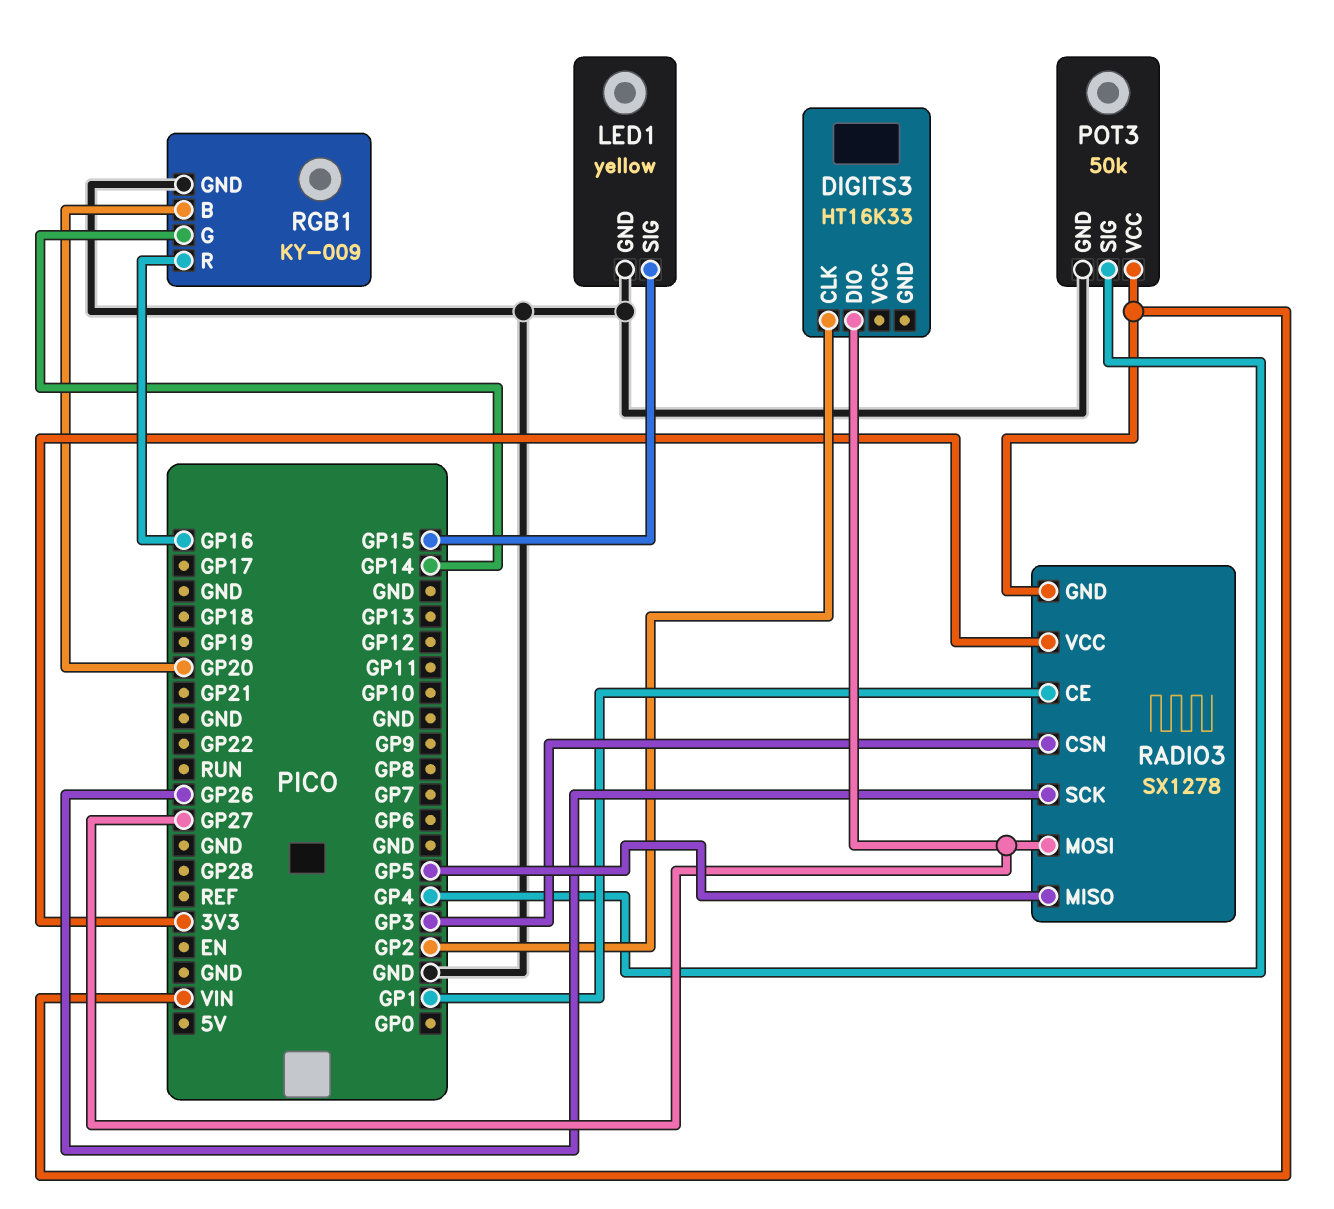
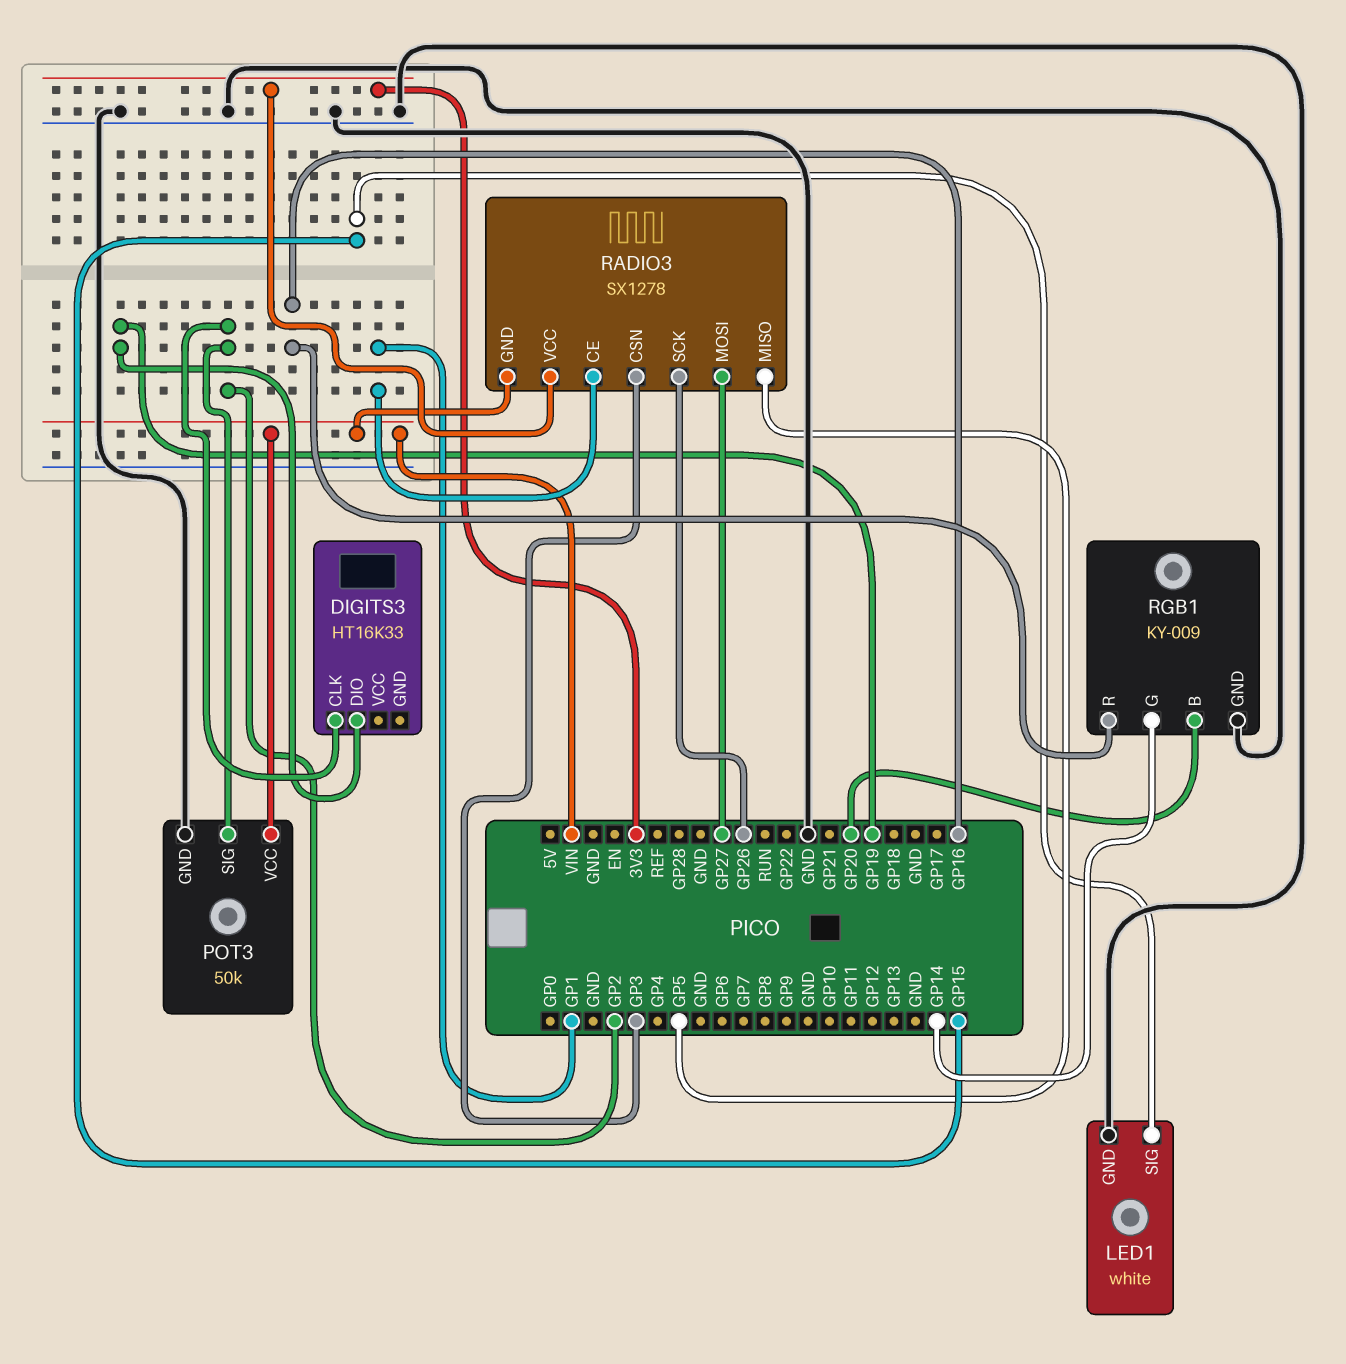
DIGITS3 pin DIO: GP27 -> GP19
LED1: yellow -> white
POT3 pin SIG: GP4 -> GP2

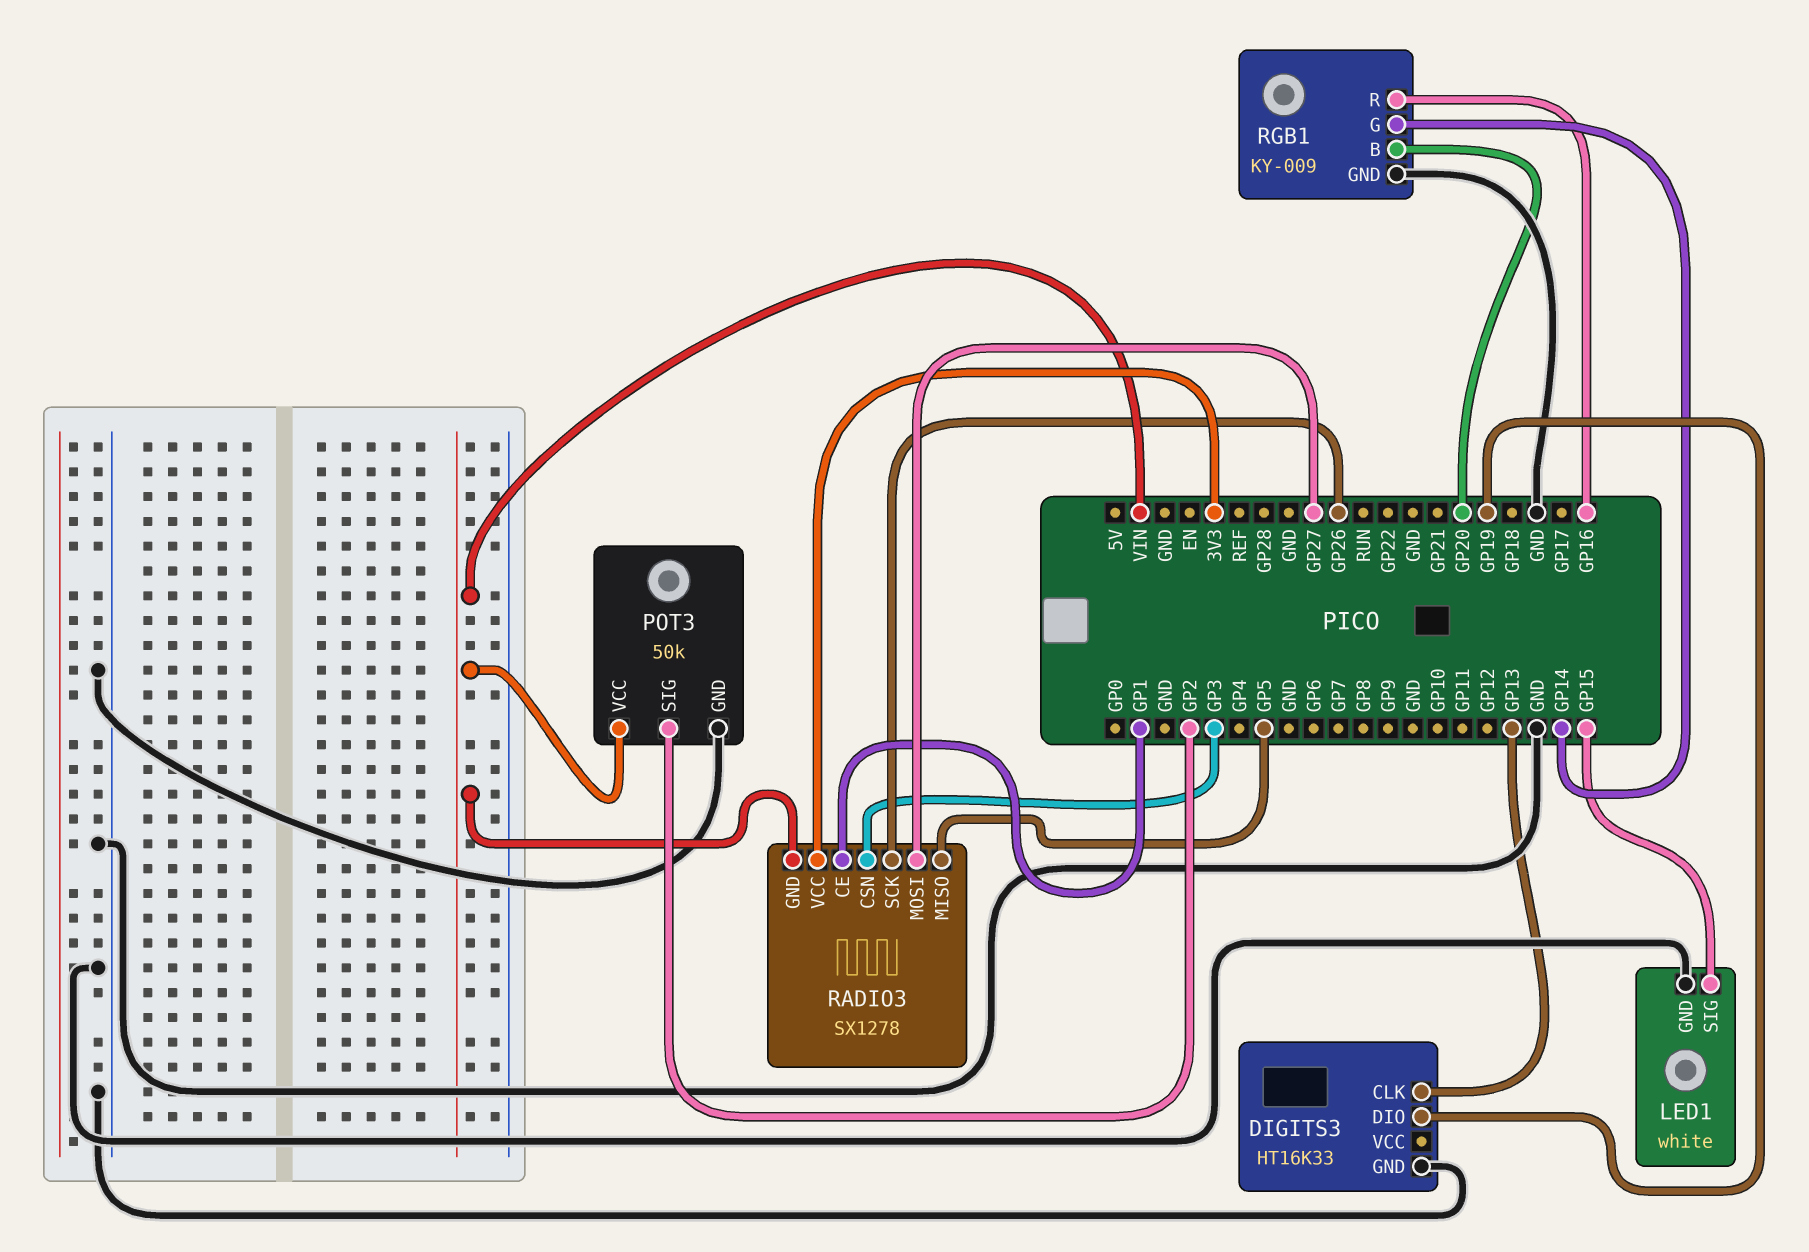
DIGITS3 pin CLK: GP2 -> GP13
DIGITS3 pin GND: none -> GND

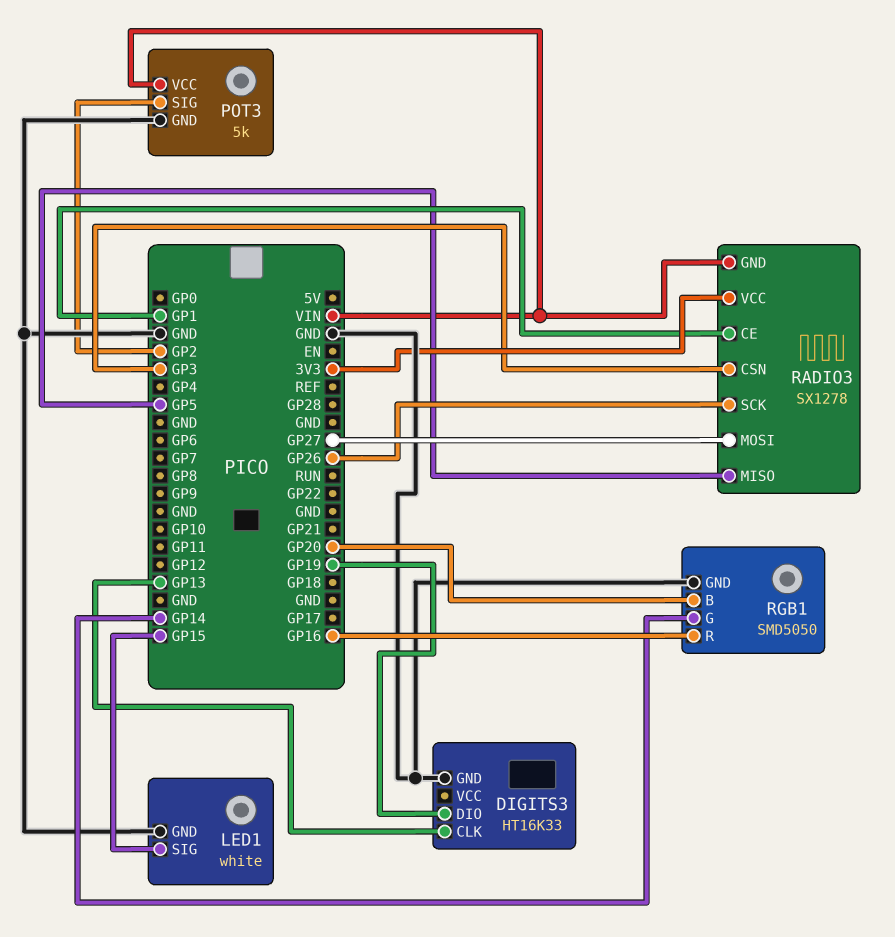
POT3: 50k -> 5k
RGB1: KY-009 -> SMD5050

